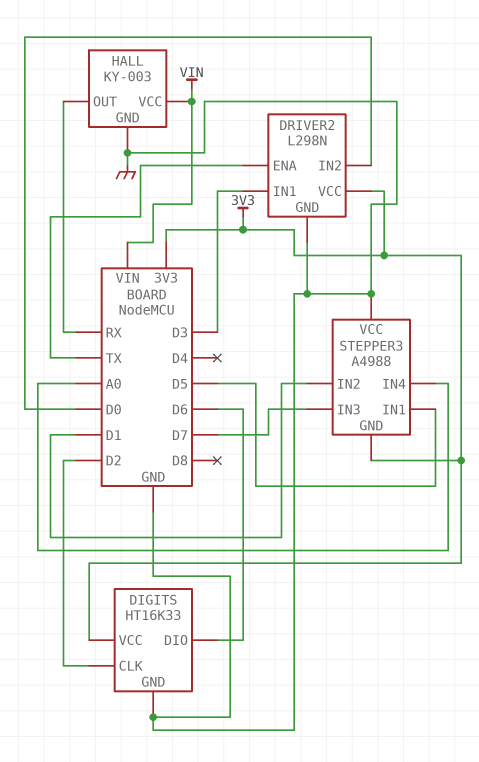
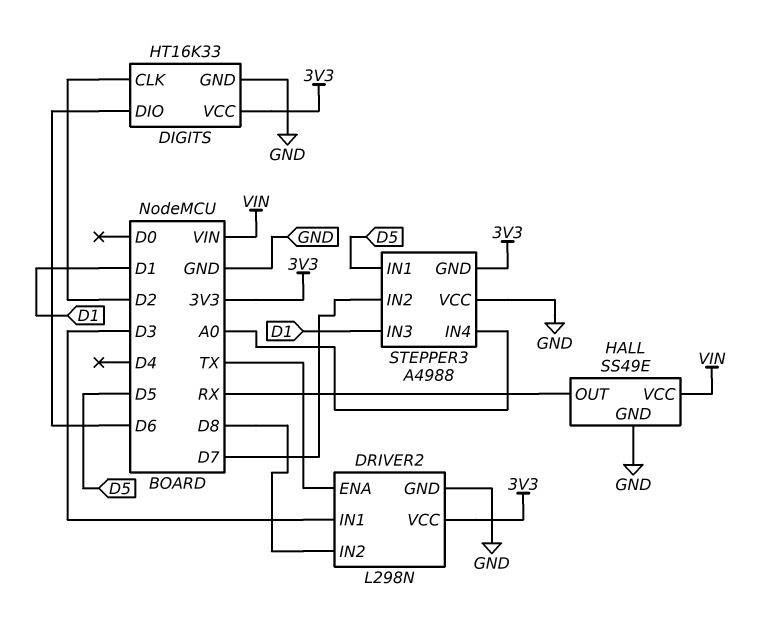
DRIVER2 pin IN2: D0 -> D8
HALL: KY-003 -> SS49E
STEPPER3 pin IN2: D1 -> D7
STEPPER3 pin IN3: D7 -> D1

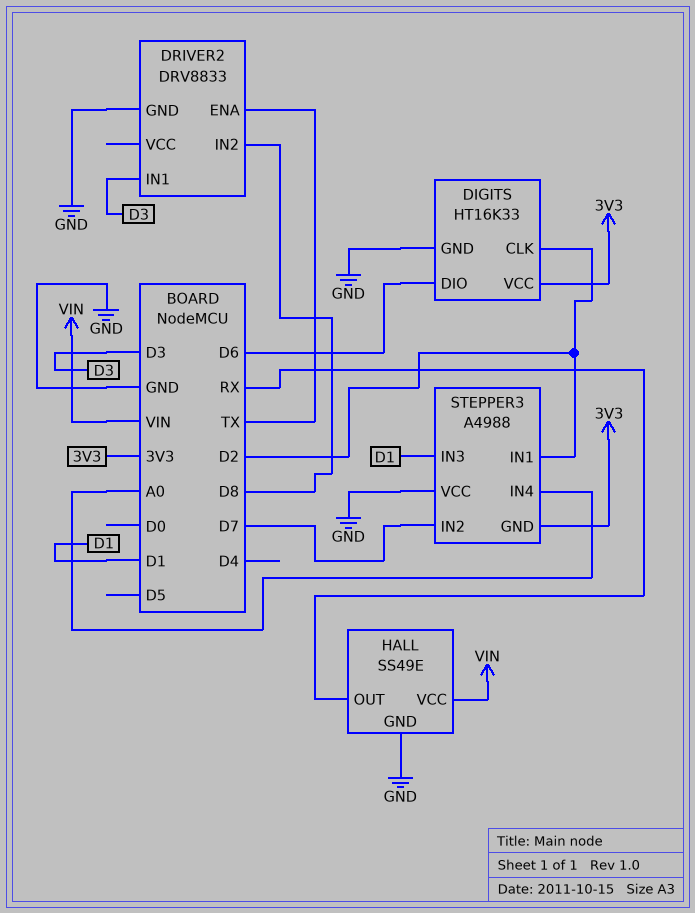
DRIVER2: L298N -> DRV8833
DRIVER2 pin VCC: 3V3 -> none
STEPPER3 pin IN1: D5 -> D2

